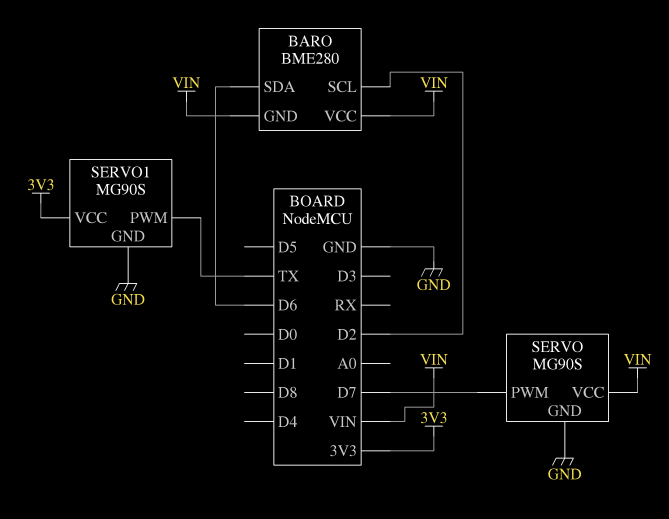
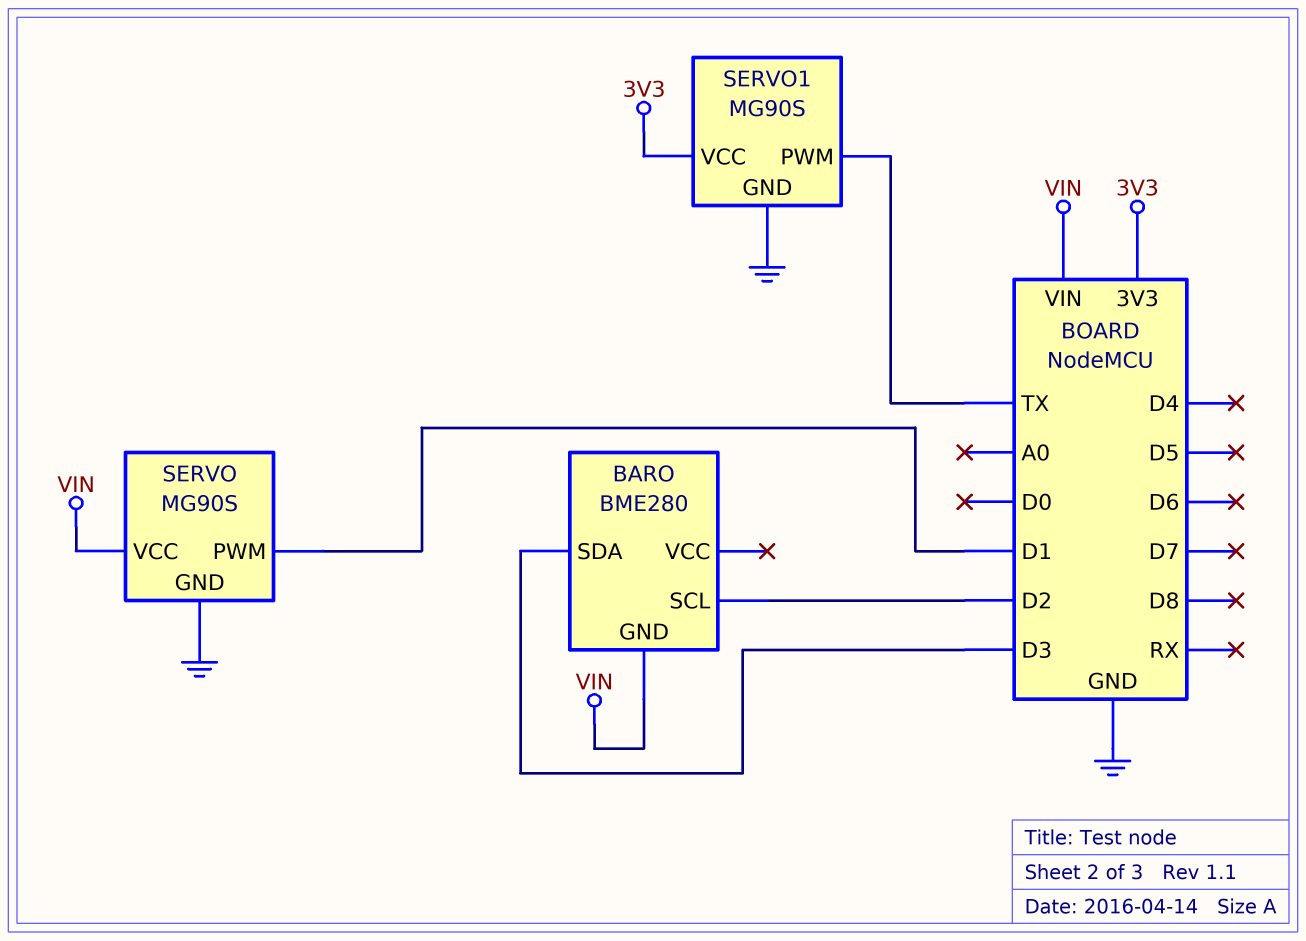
BARO pin SDA: D6 -> D3
BARO pin VCC: VIN -> none
SERVO pin PWM: D7 -> D1

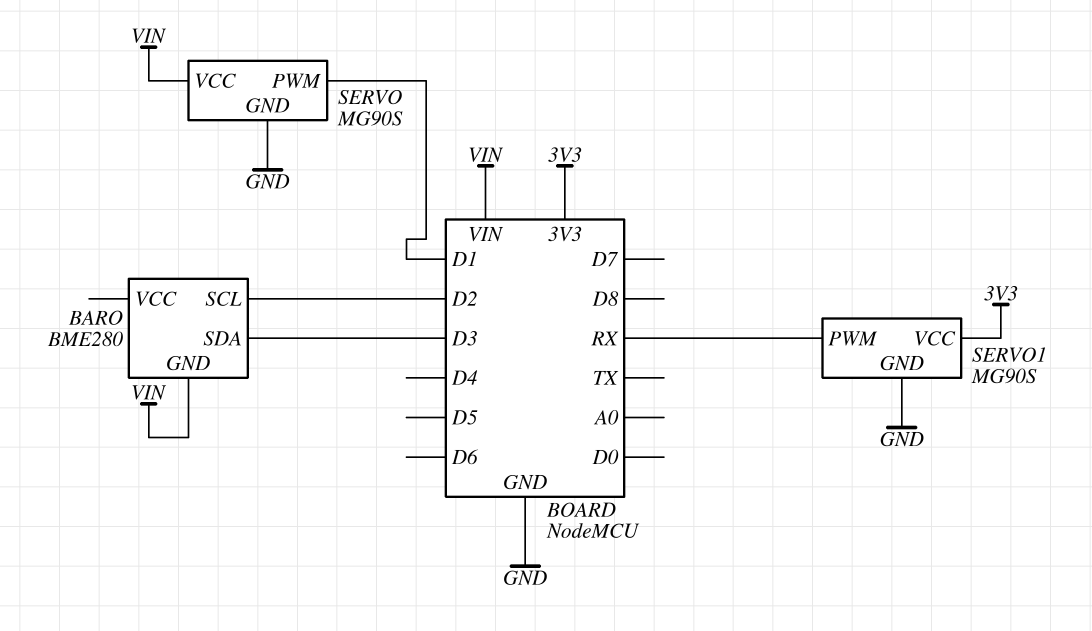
SERVO1 pin PWM: TX -> RX

